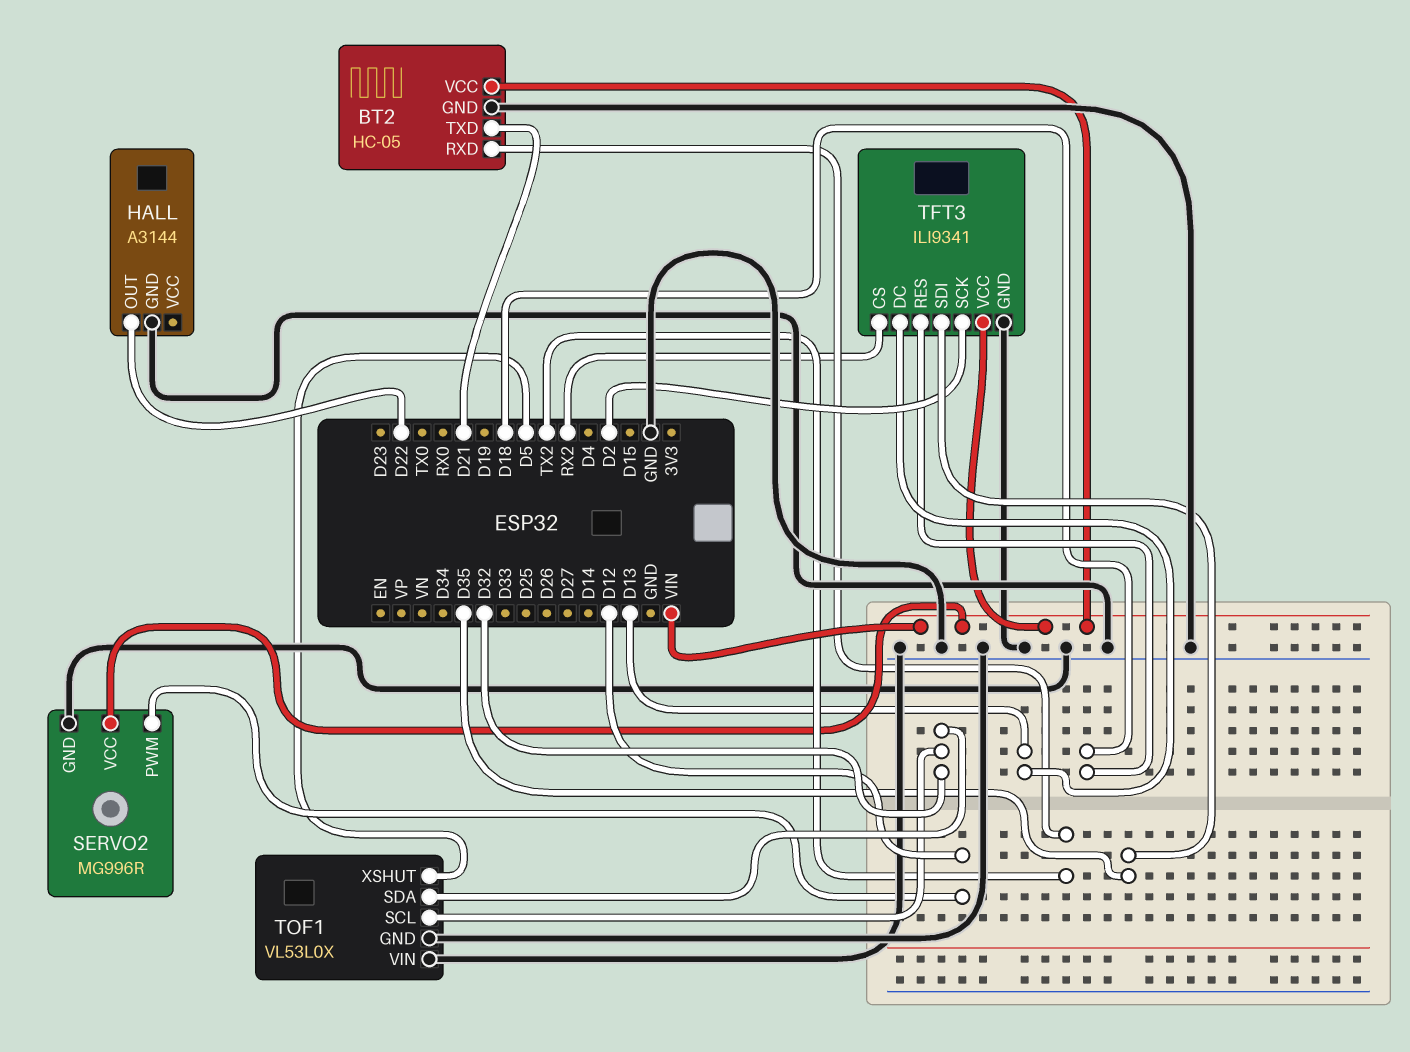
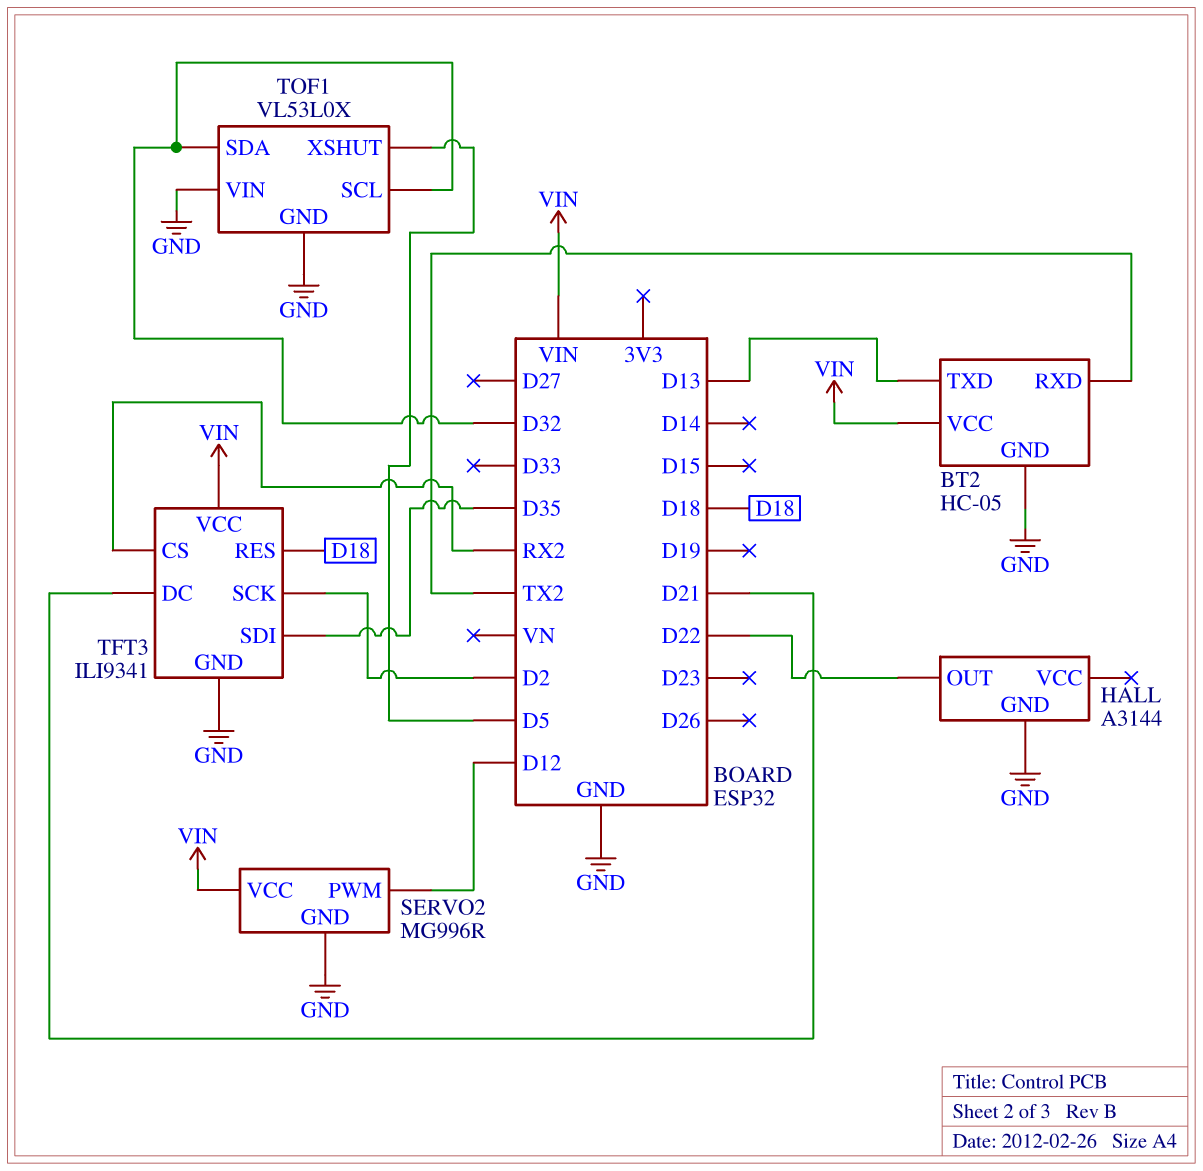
BT2 pin TXD: D21 -> D13
TFT3 pin DC: D13 -> D21

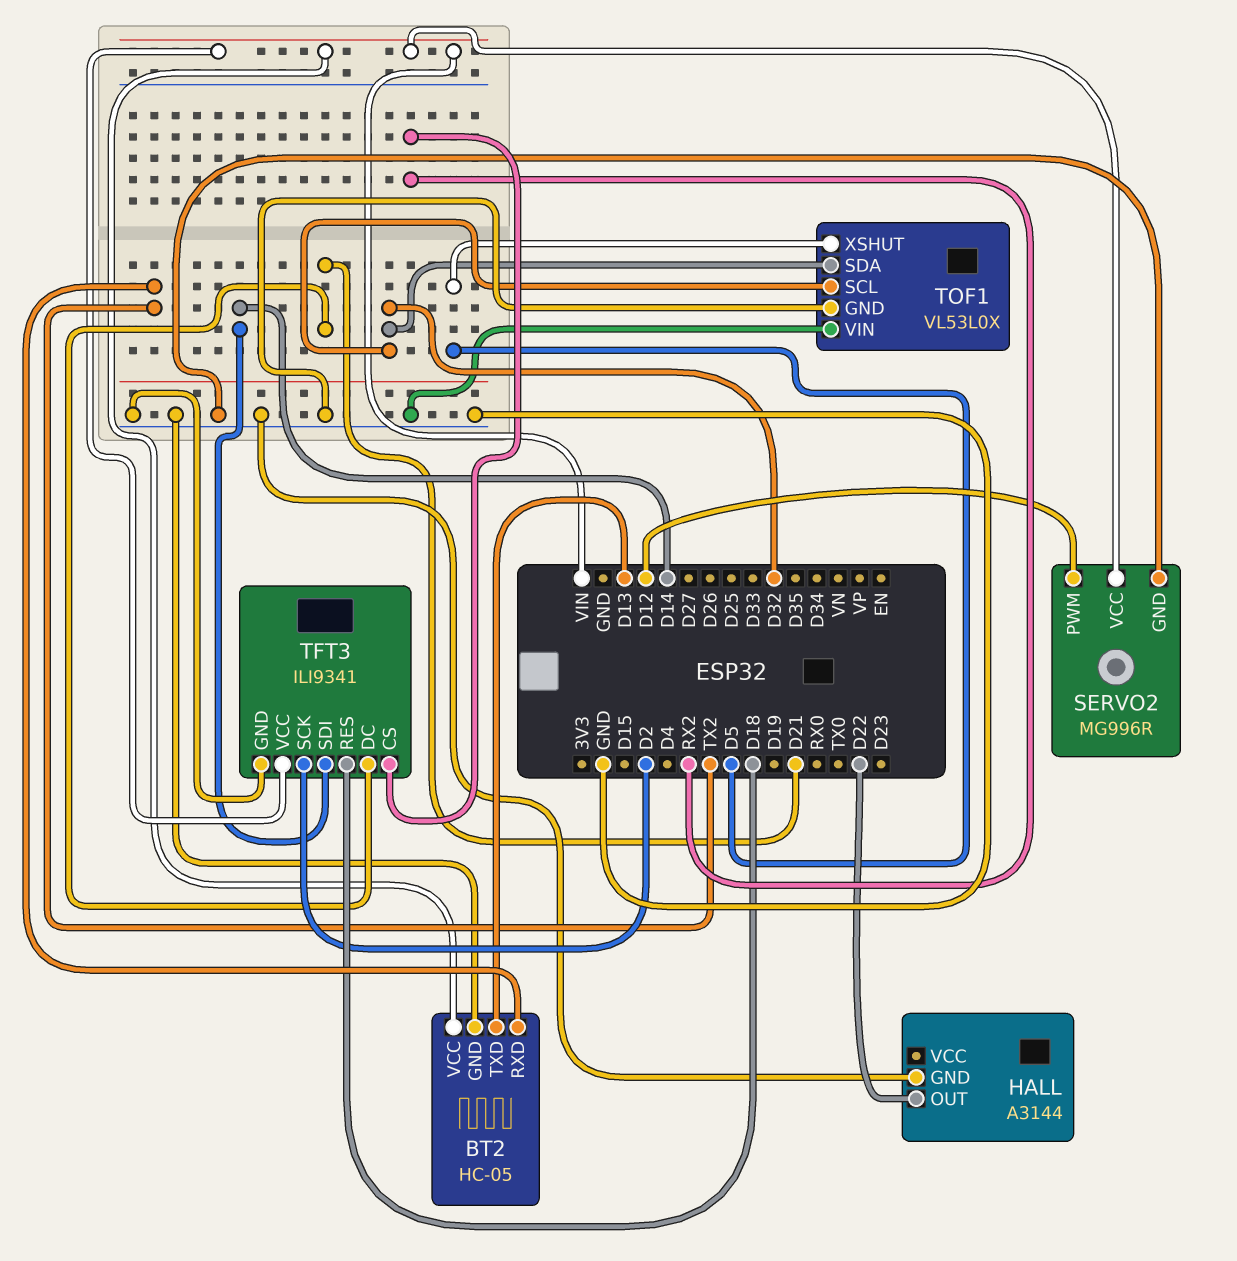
TFT3 pin SDI: D35 -> D14

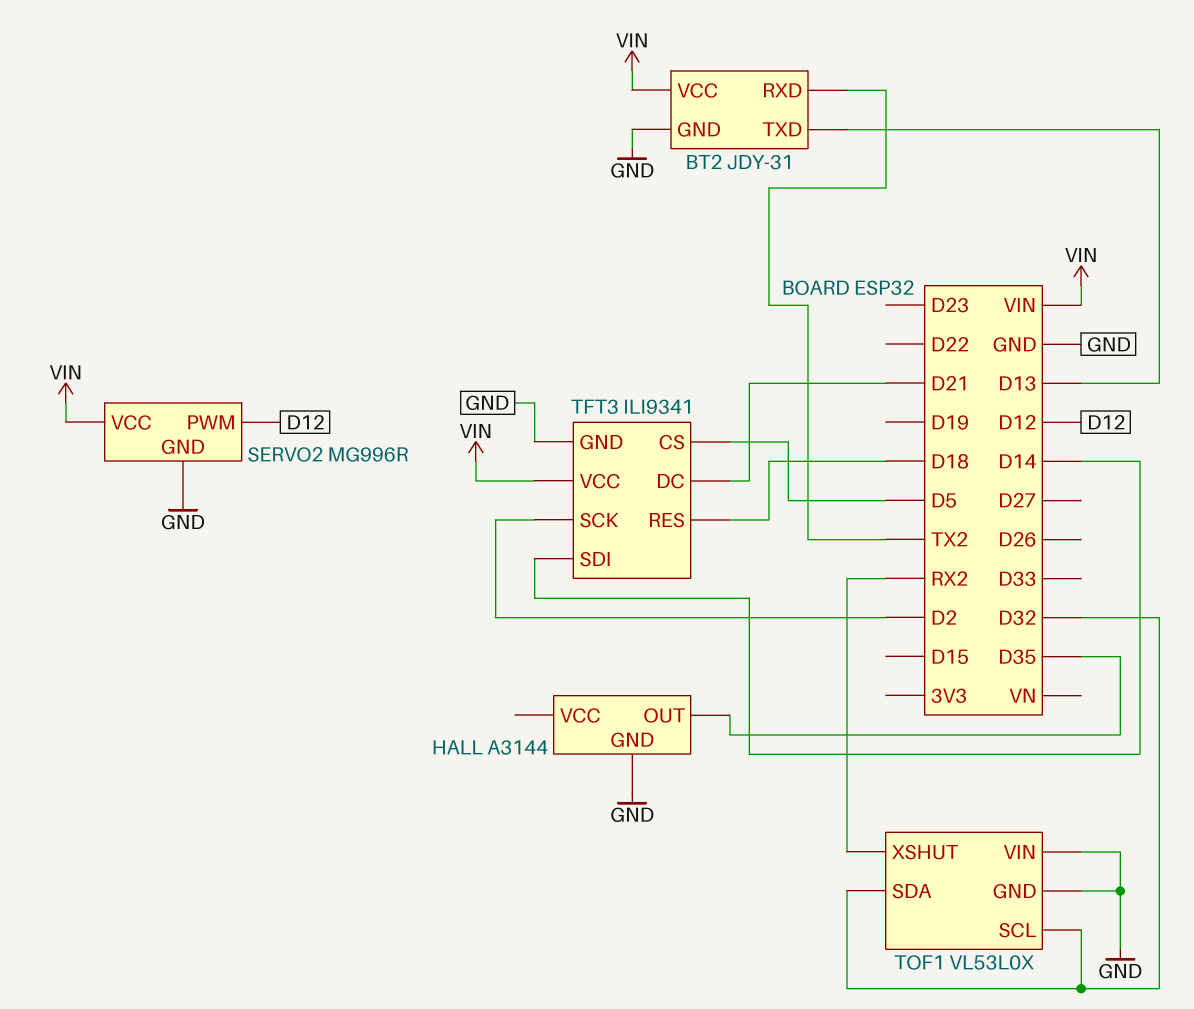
BT2: HC-05 -> JDY-31
HALL pin OUT: D22 -> D35
TFT3 pin CS: RX2 -> D5
TOF1 pin XSHUT: D5 -> RX2

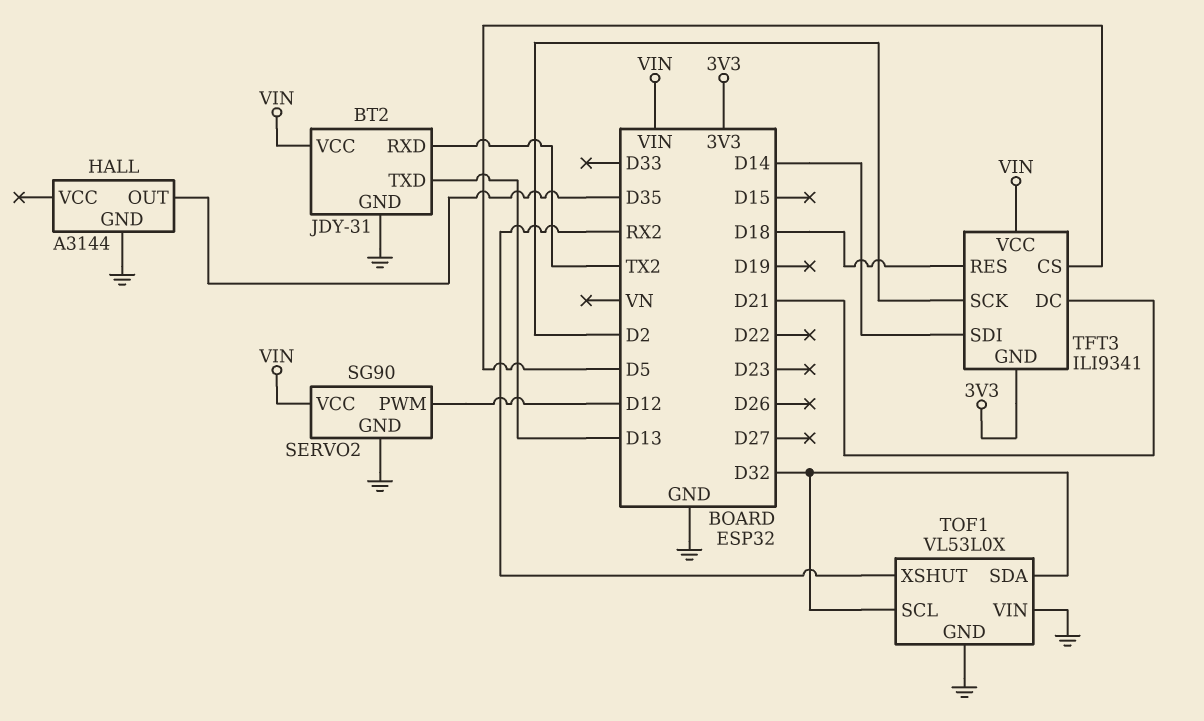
SERVO2: MG996R -> SG90
TFT3 pin GND: GND -> 3V3

